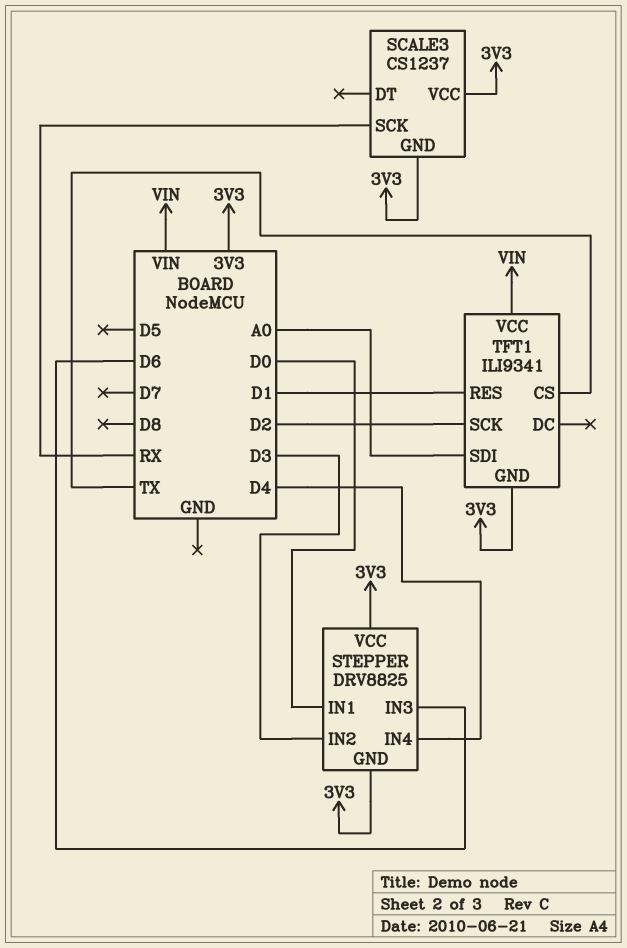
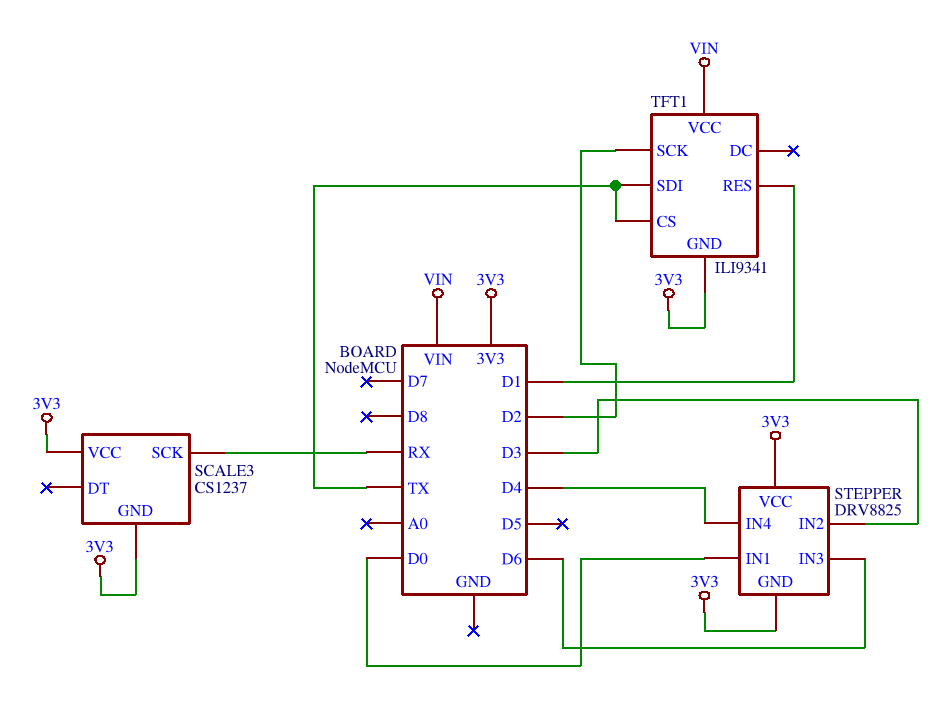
TFT1 pin SDI: A0 -> TX

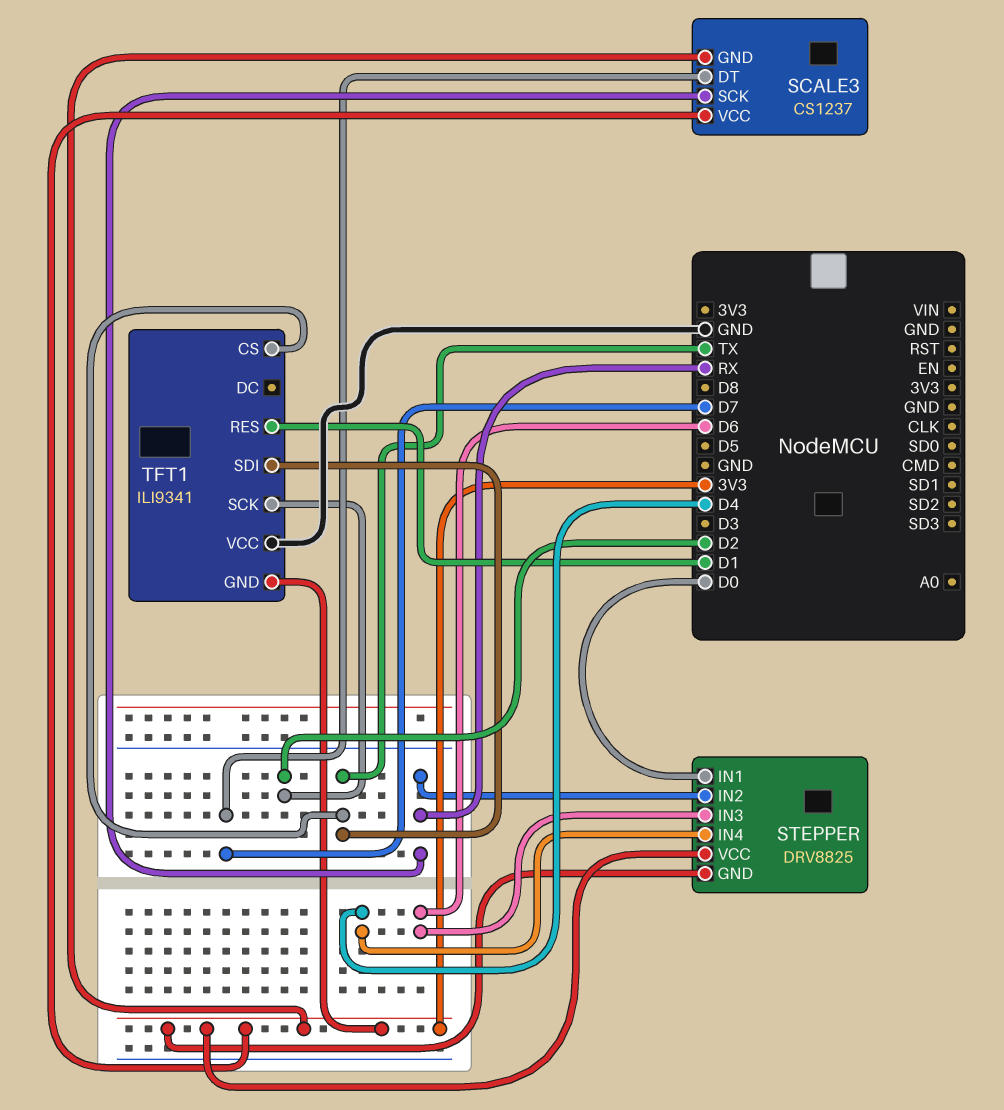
SCALE3 pin DT: none -> D7
STEPPER pin IN2: D3 -> RX
TFT1 pin VCC: VIN -> GND

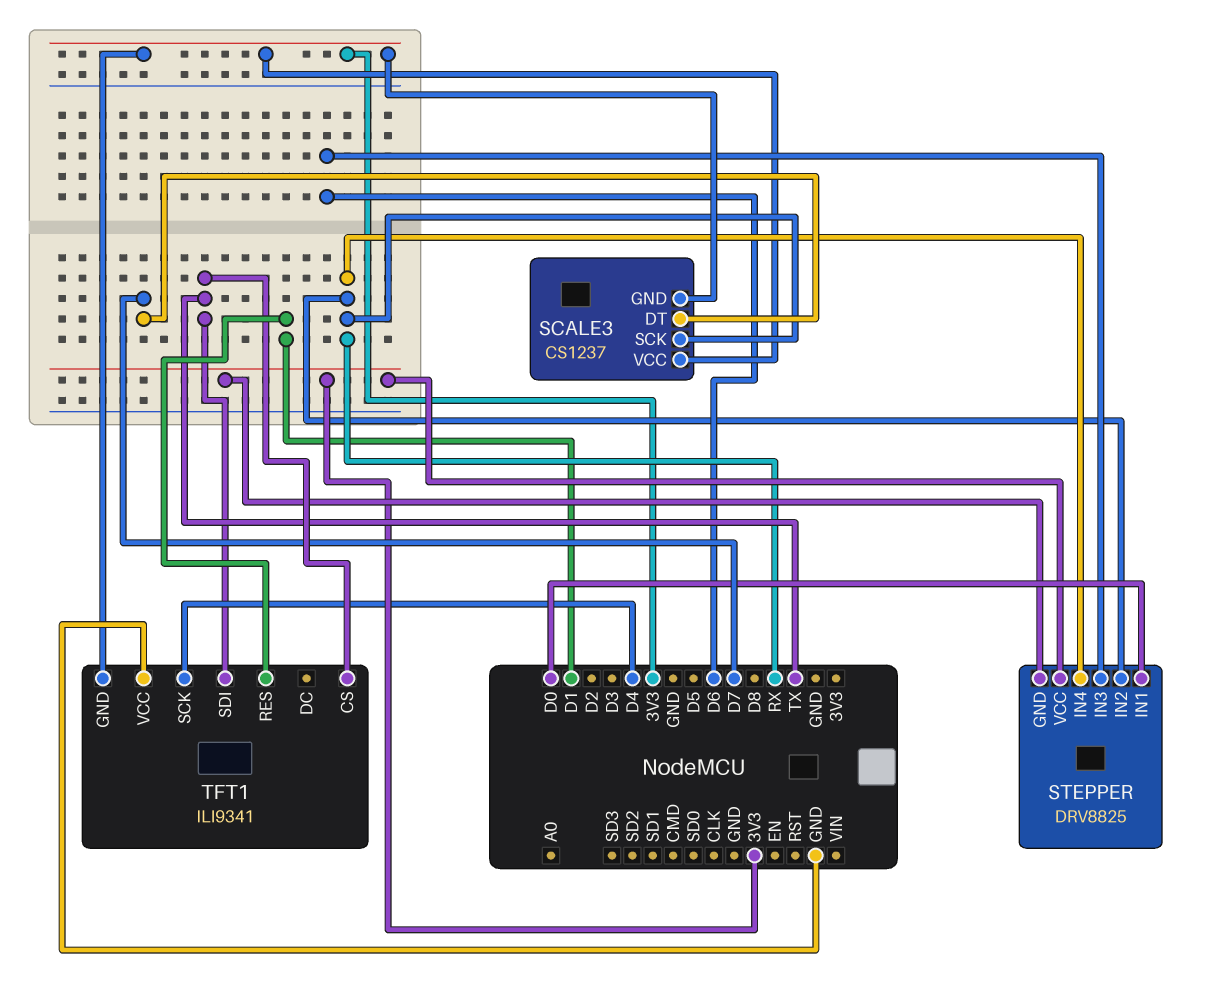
STEPPER pin IN4: D4 -> RX
TFT1 pin SCK: D2 -> D4

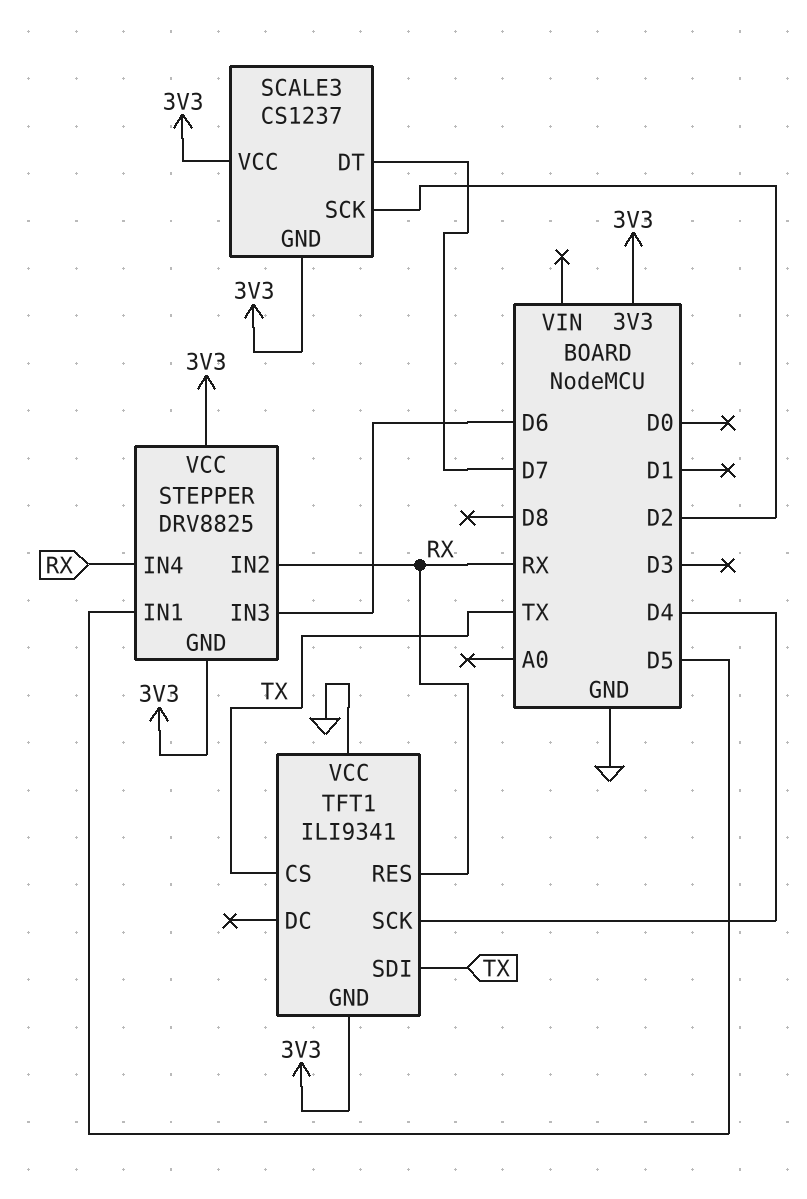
SCALE3 pin SCK: RX -> D2
STEPPER pin IN1: D0 -> D5
TFT1 pin RES: D1 -> RX

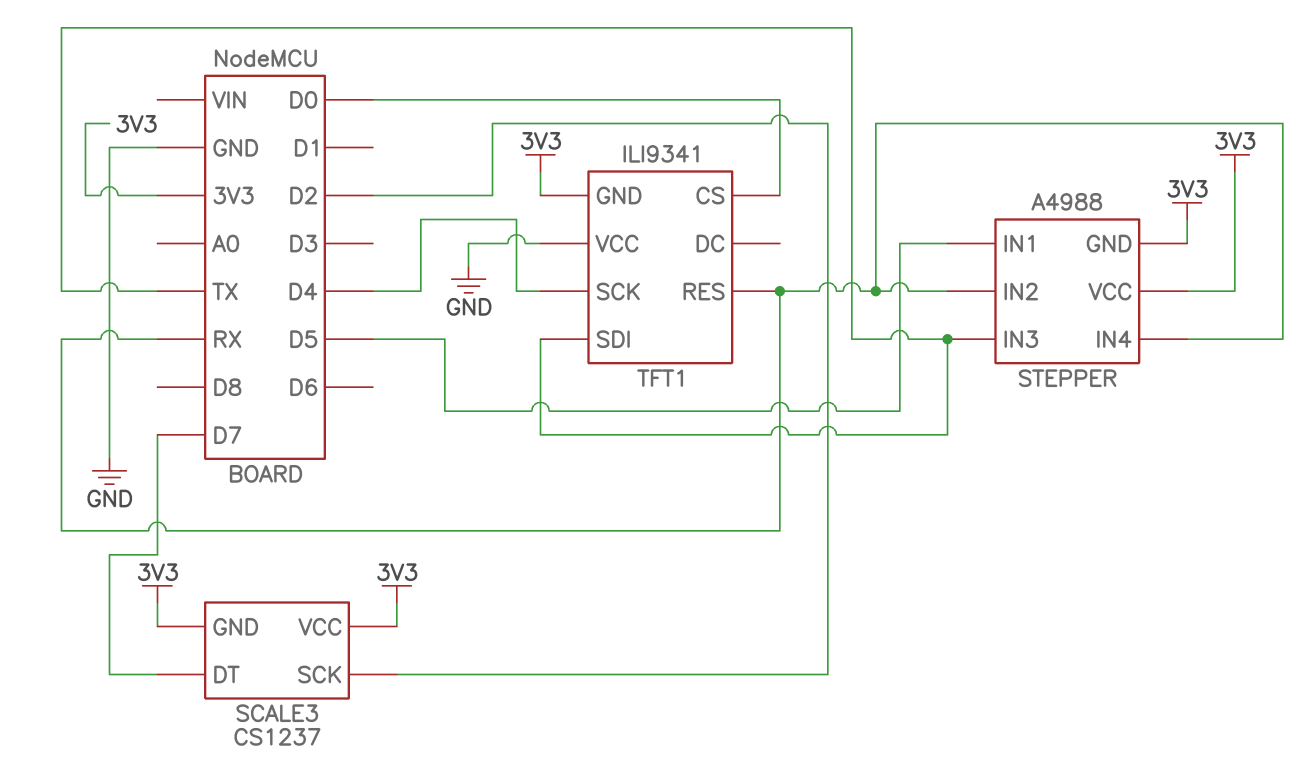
STEPPER: DRV8825 -> A4988
STEPPER pin IN3: D6 -> TX
TFT1 pin CS: TX -> D0

